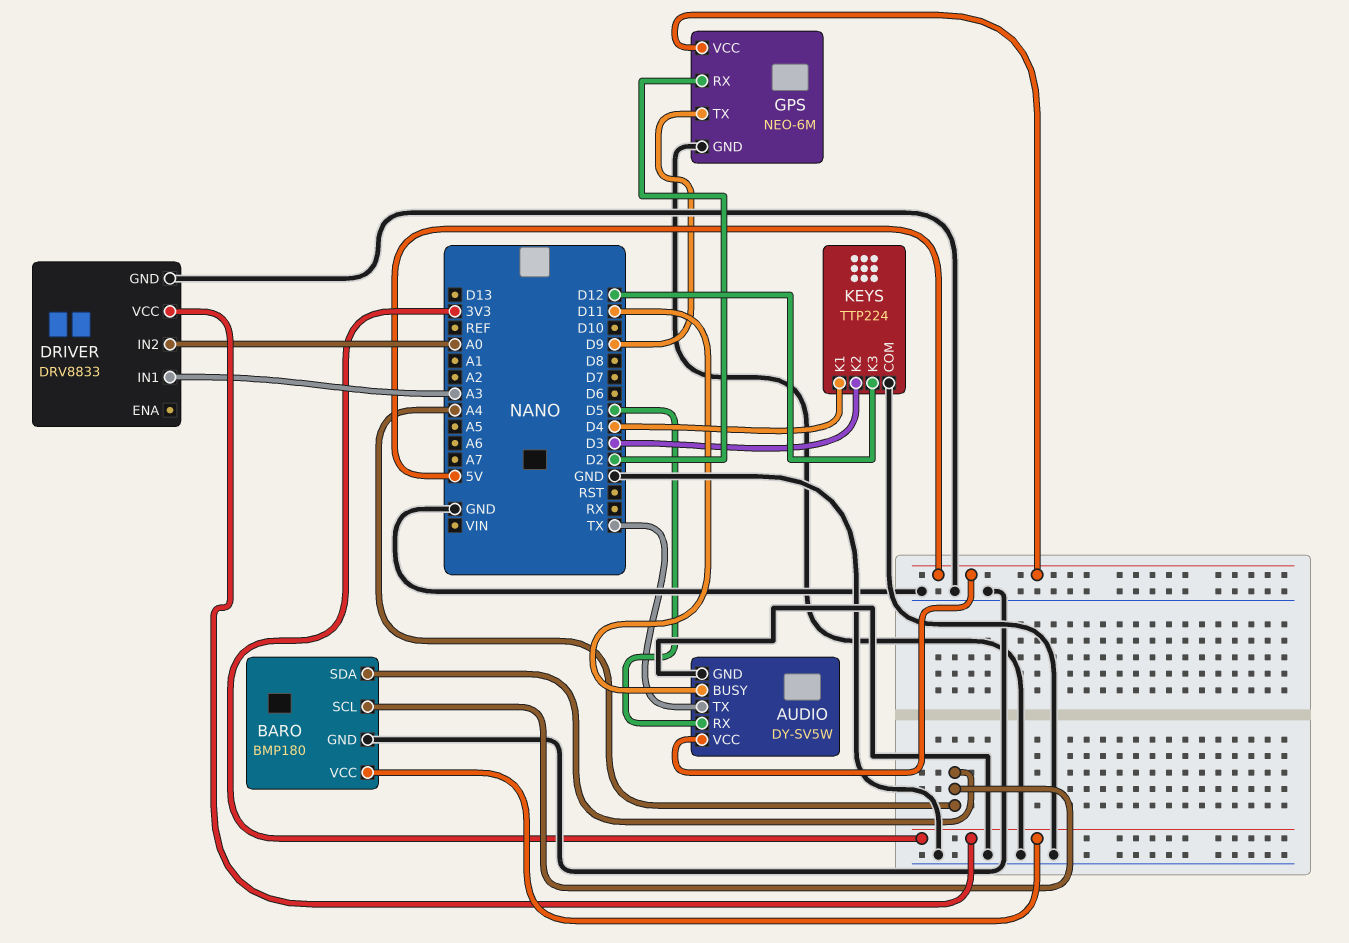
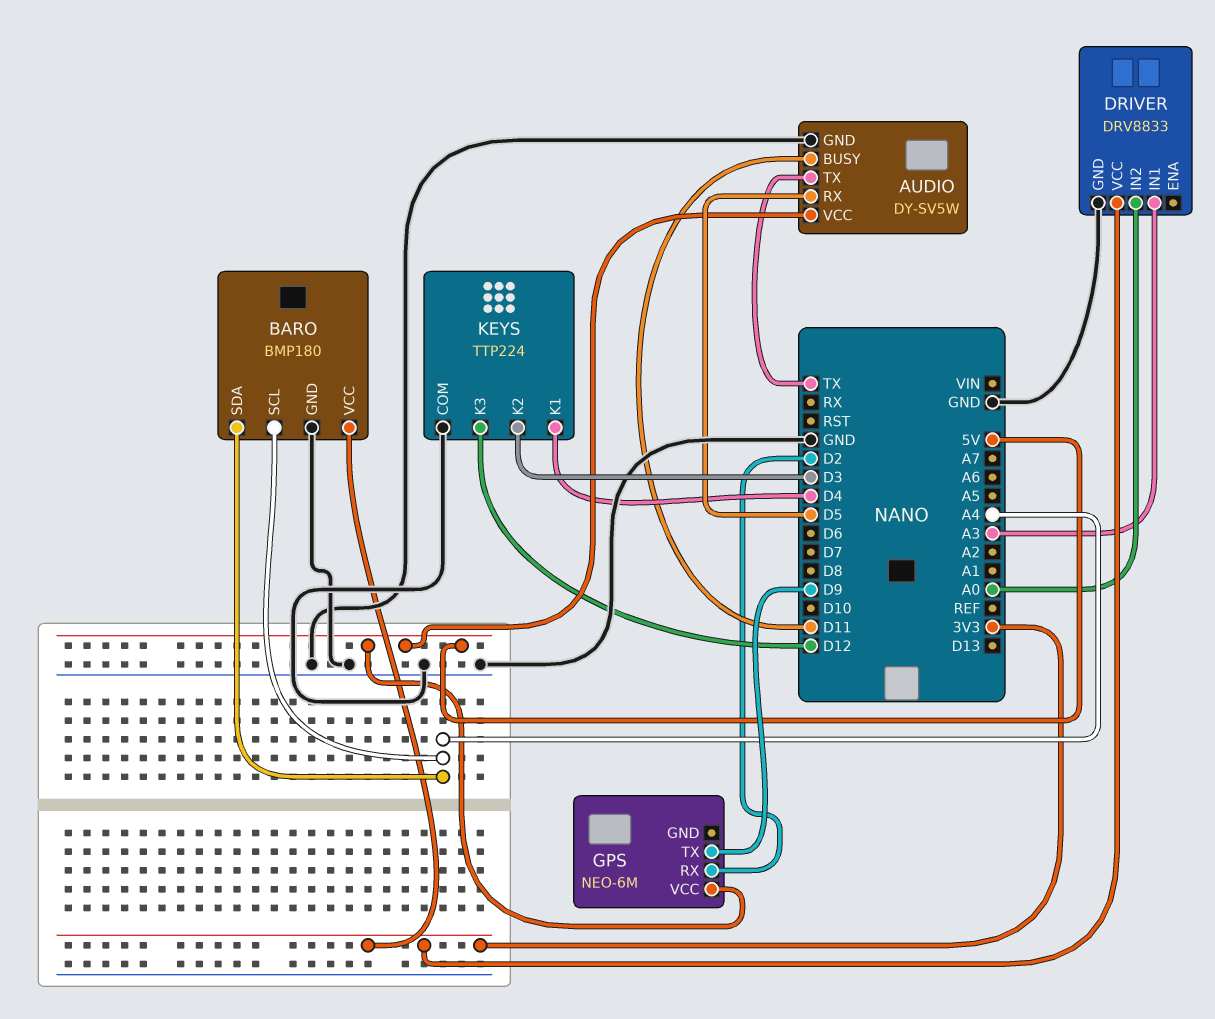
GPS pin GND: GND -> none

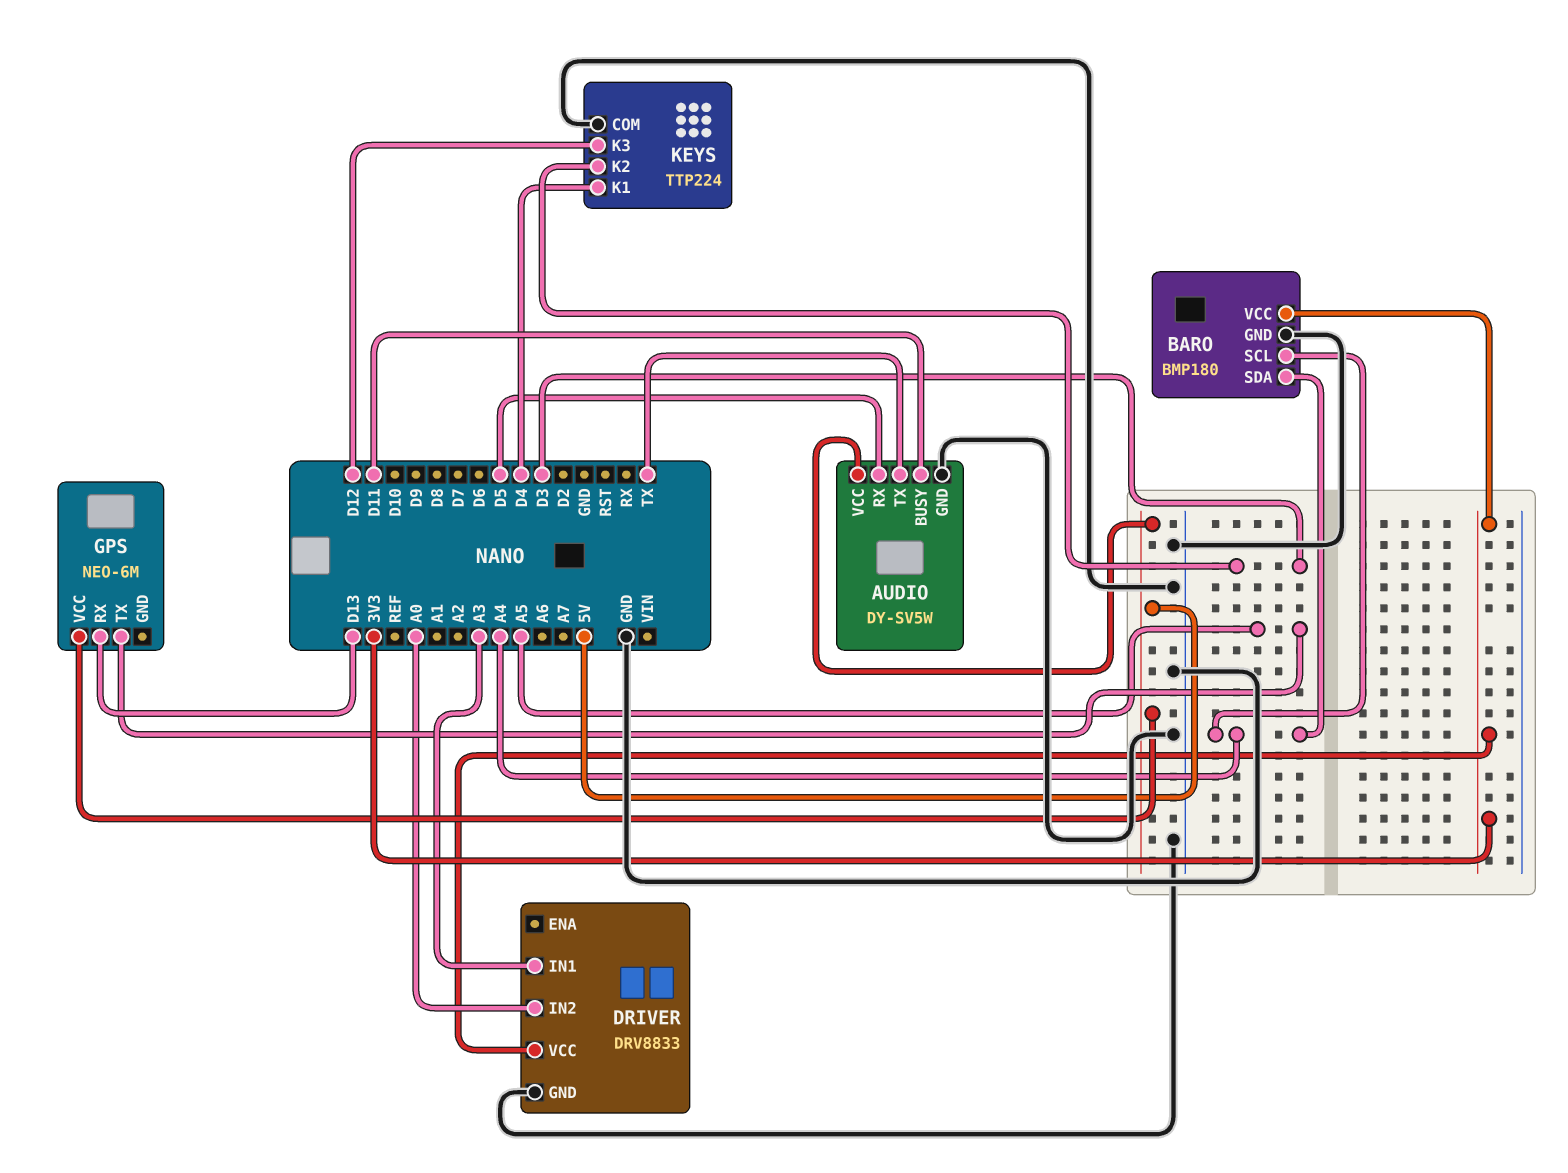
GPS pin RX: D2 -> D13
GPS pin TX: D9 -> A5

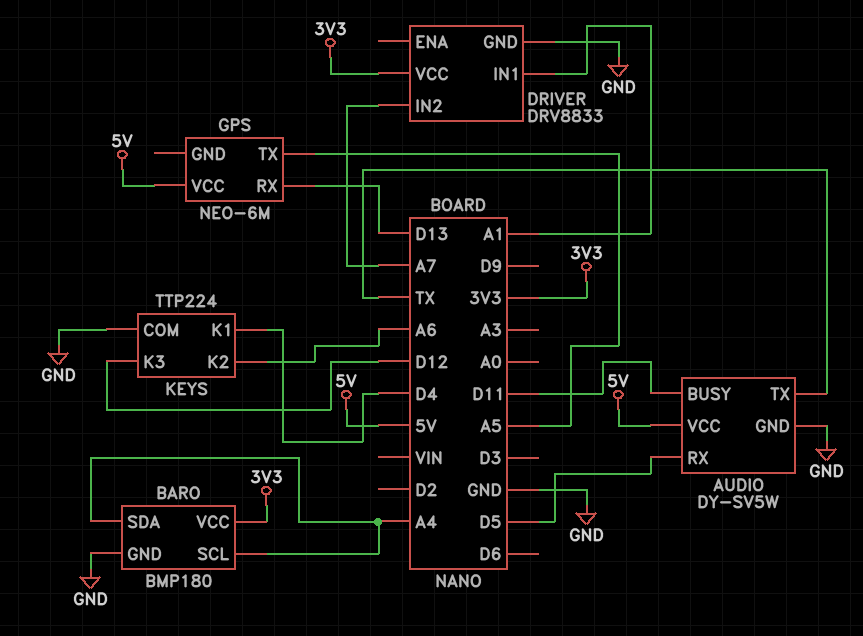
DRIVER pin IN1: A3 -> A1
DRIVER pin IN2: A0 -> A7
KEYS pin K2: D3 -> A6

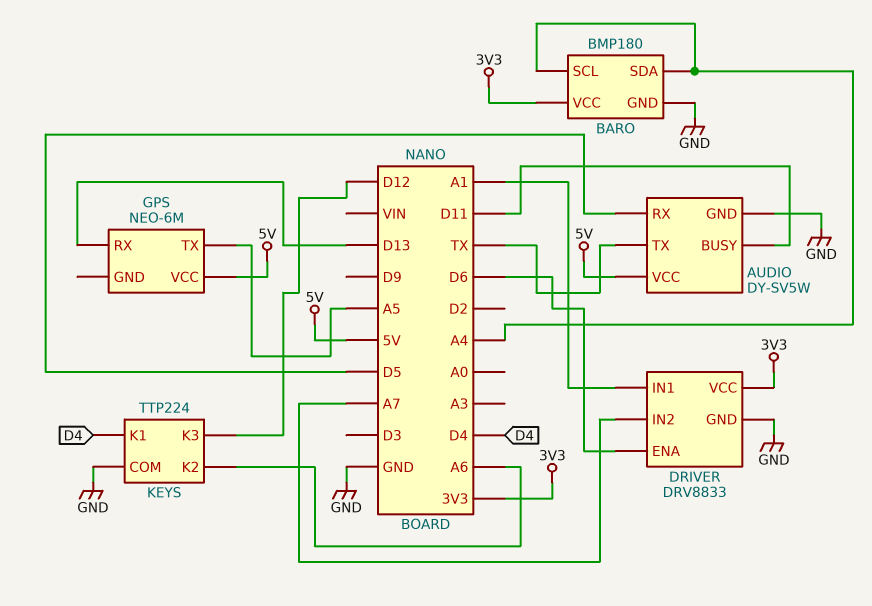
DRIVER pin ENA: none -> D6

